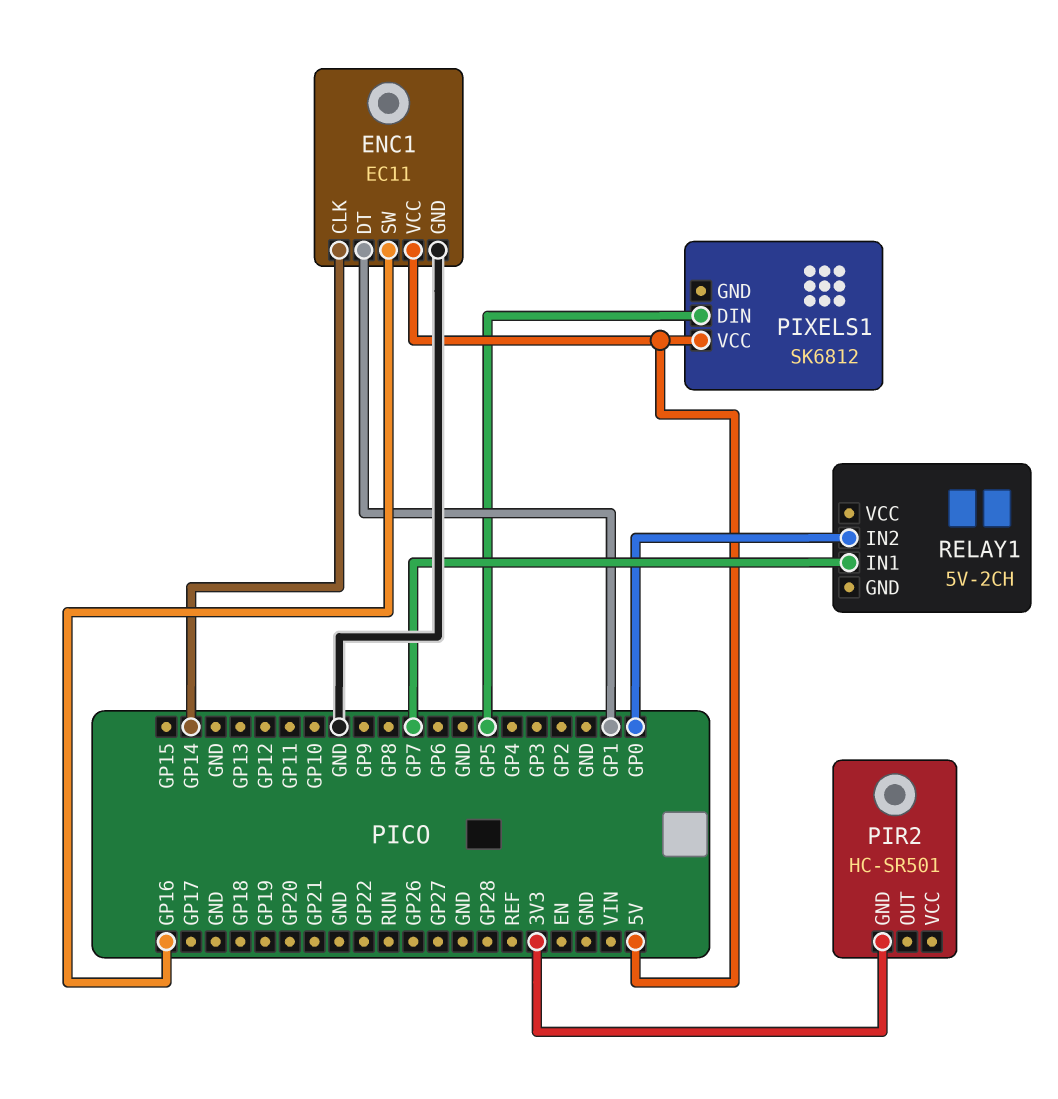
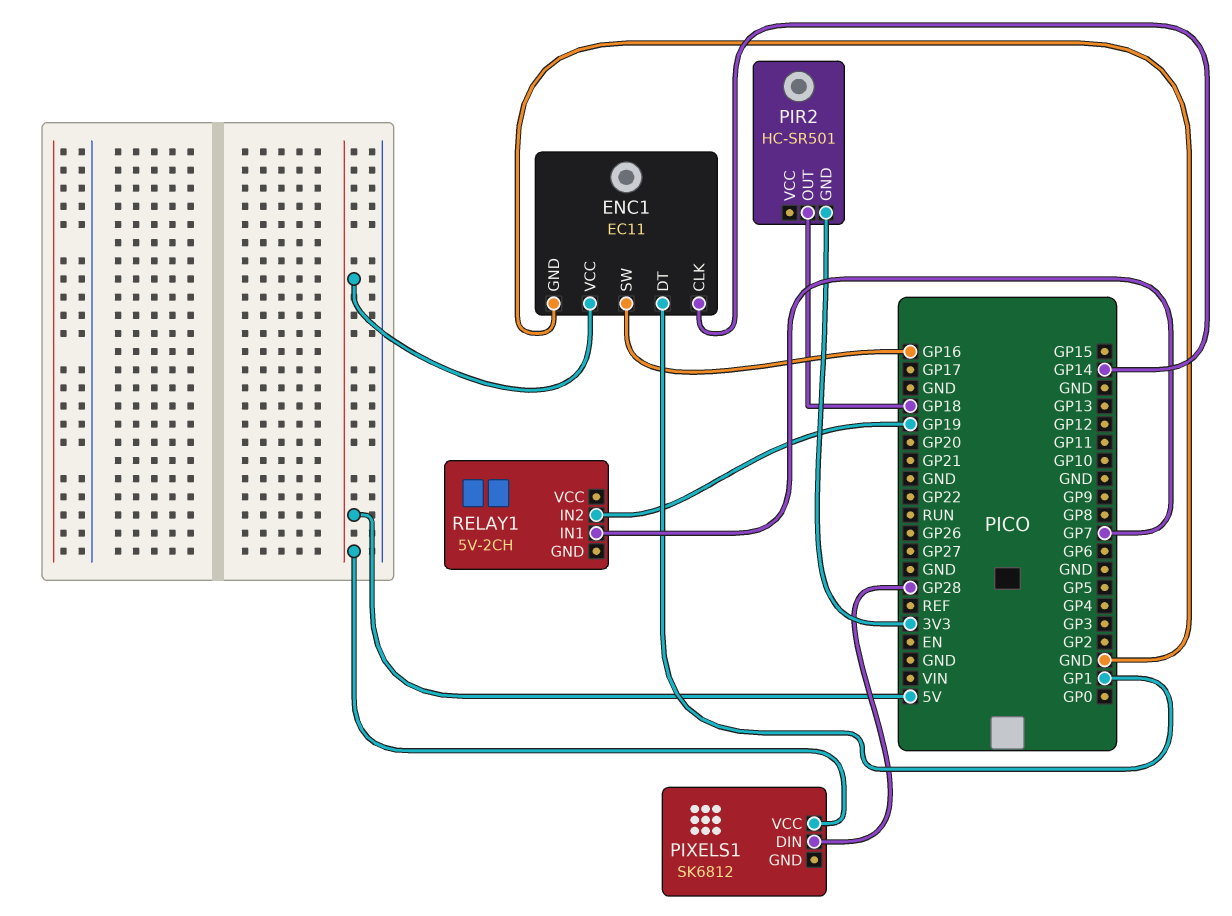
PIR2 pin OUT: none -> GP18
PIXELS1 pin DIN: GP5 -> GP28
RELAY1 pin IN2: GP0 -> GP19

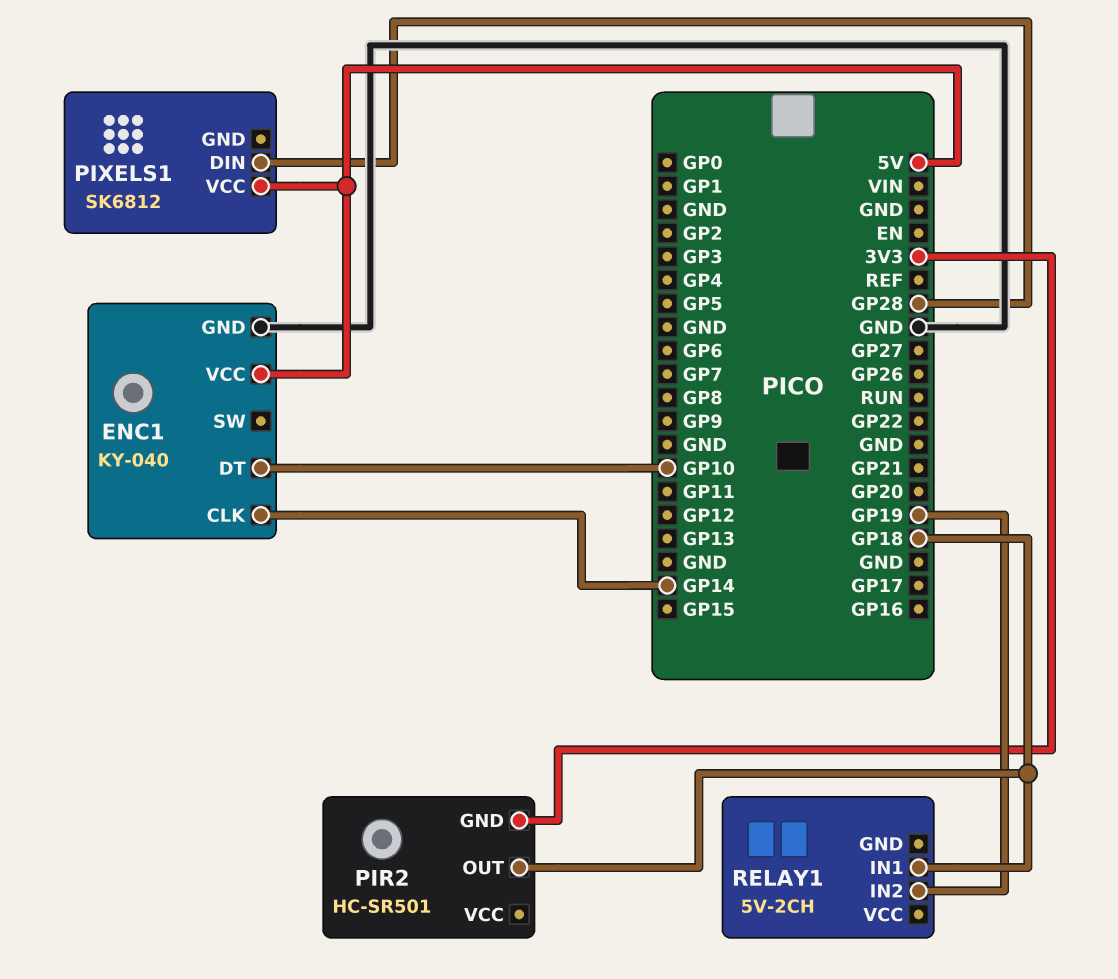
ENC1: EC11 -> KY-040
ENC1 pin DT: GP1 -> GP10
ENC1 pin SW: GP16 -> none
RELAY1 pin IN1: GP7 -> GP18

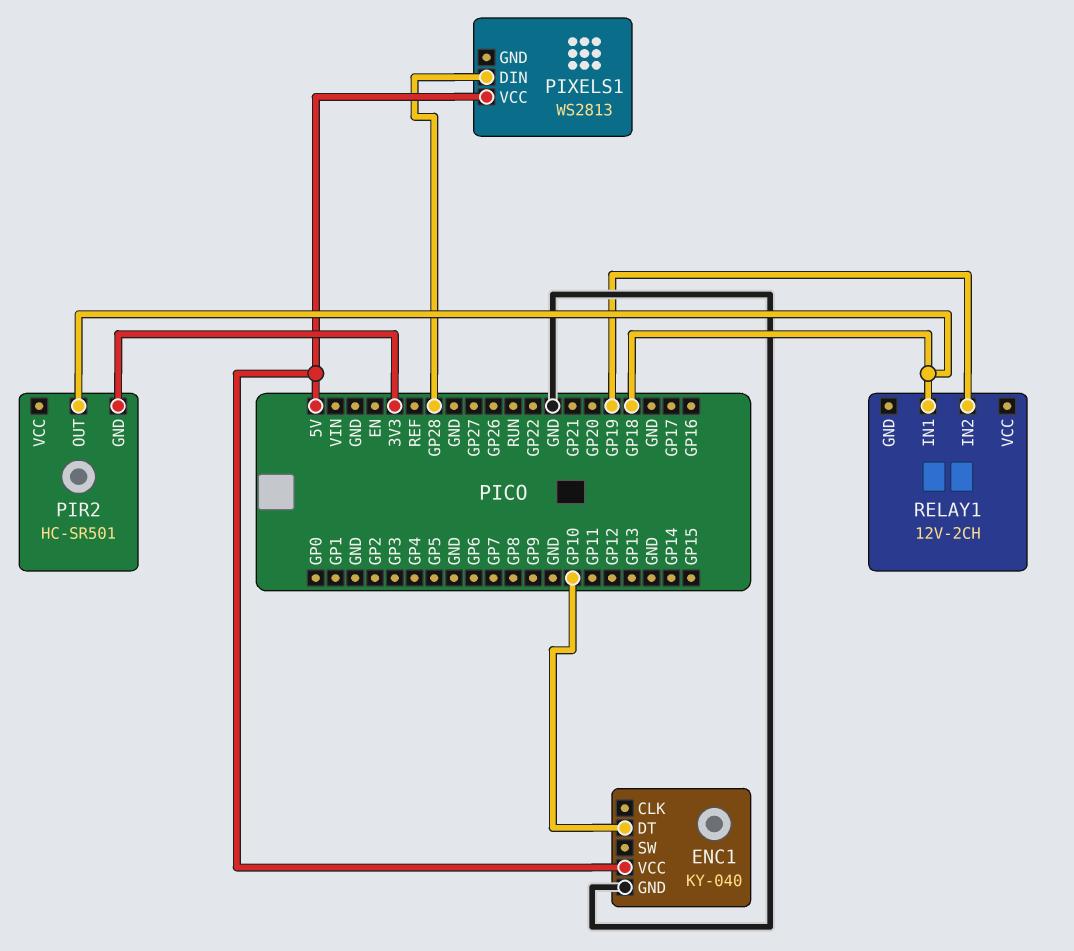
ENC1 pin CLK: GP14 -> none
PIXELS1: SK6812 -> WS2813
RELAY1: 5V-2CH -> 12V-2CH

